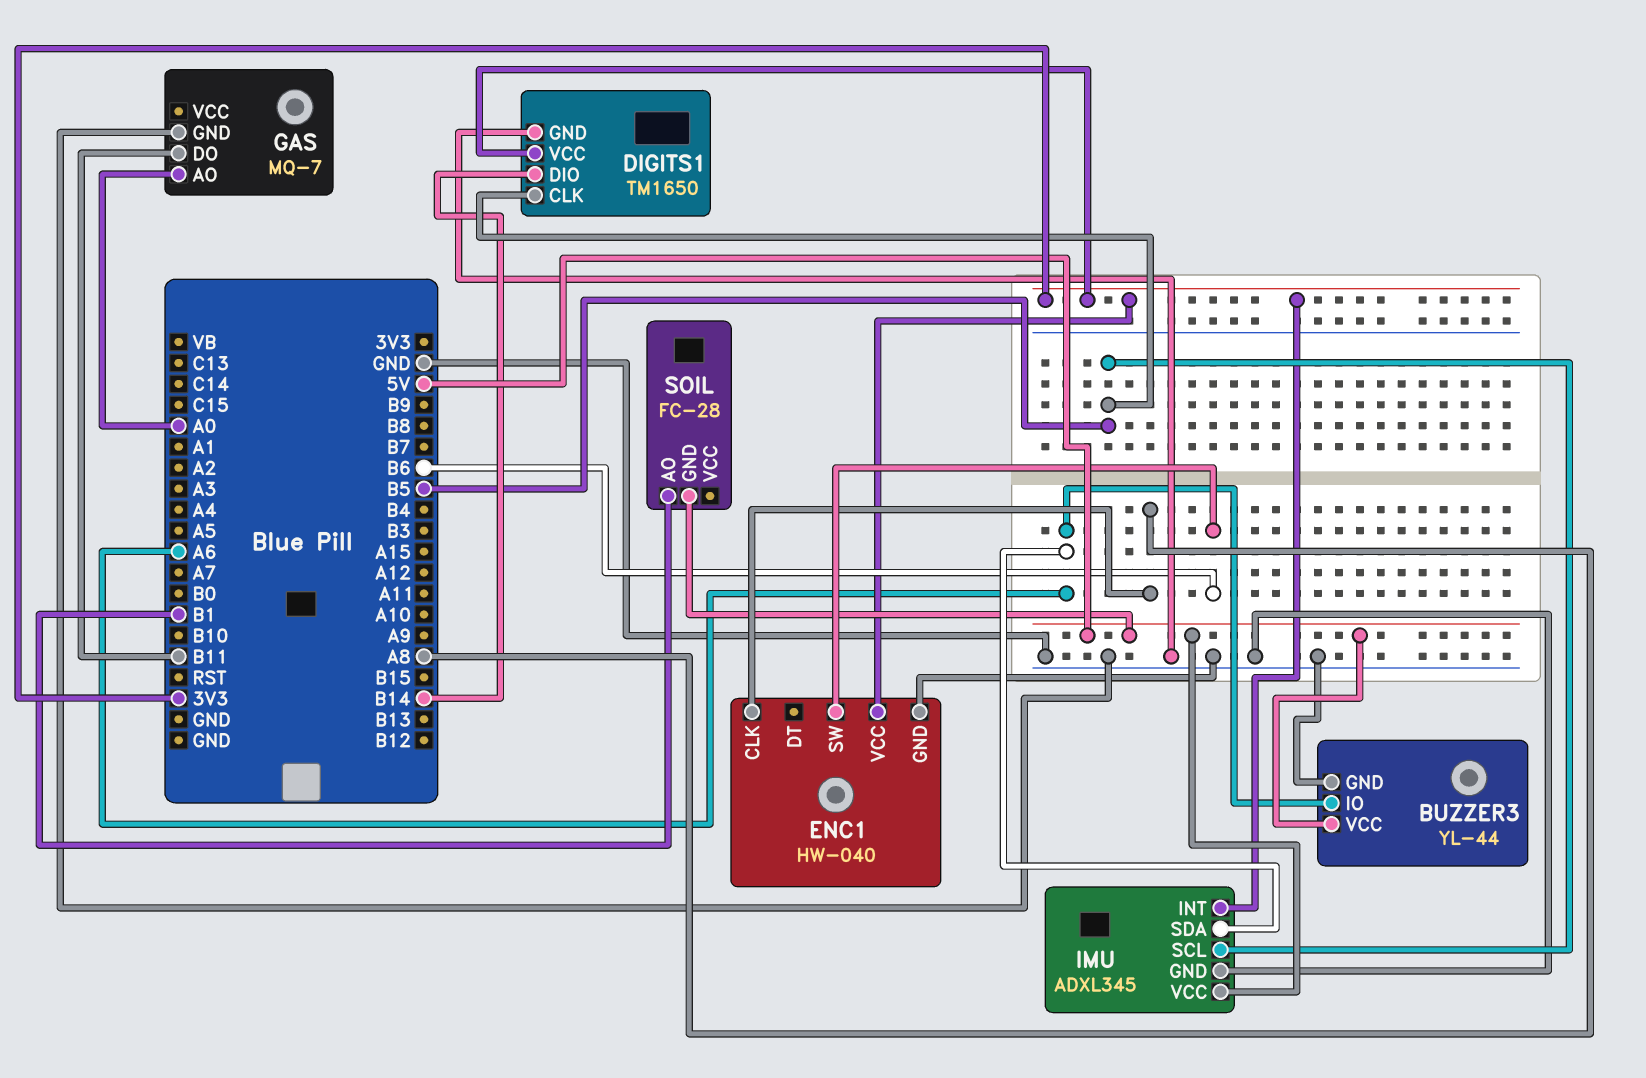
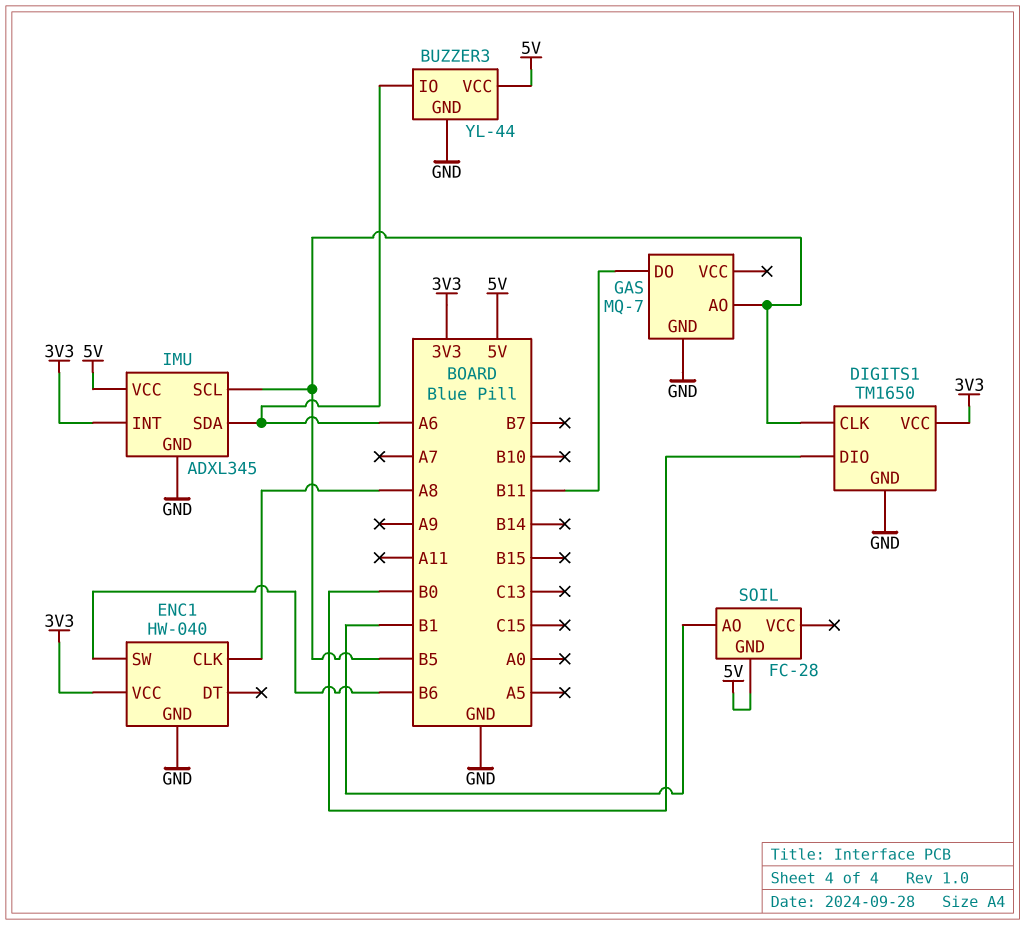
DIGITS1 pin DIO: B14 -> B0
GAS pin AO: A0 -> B5

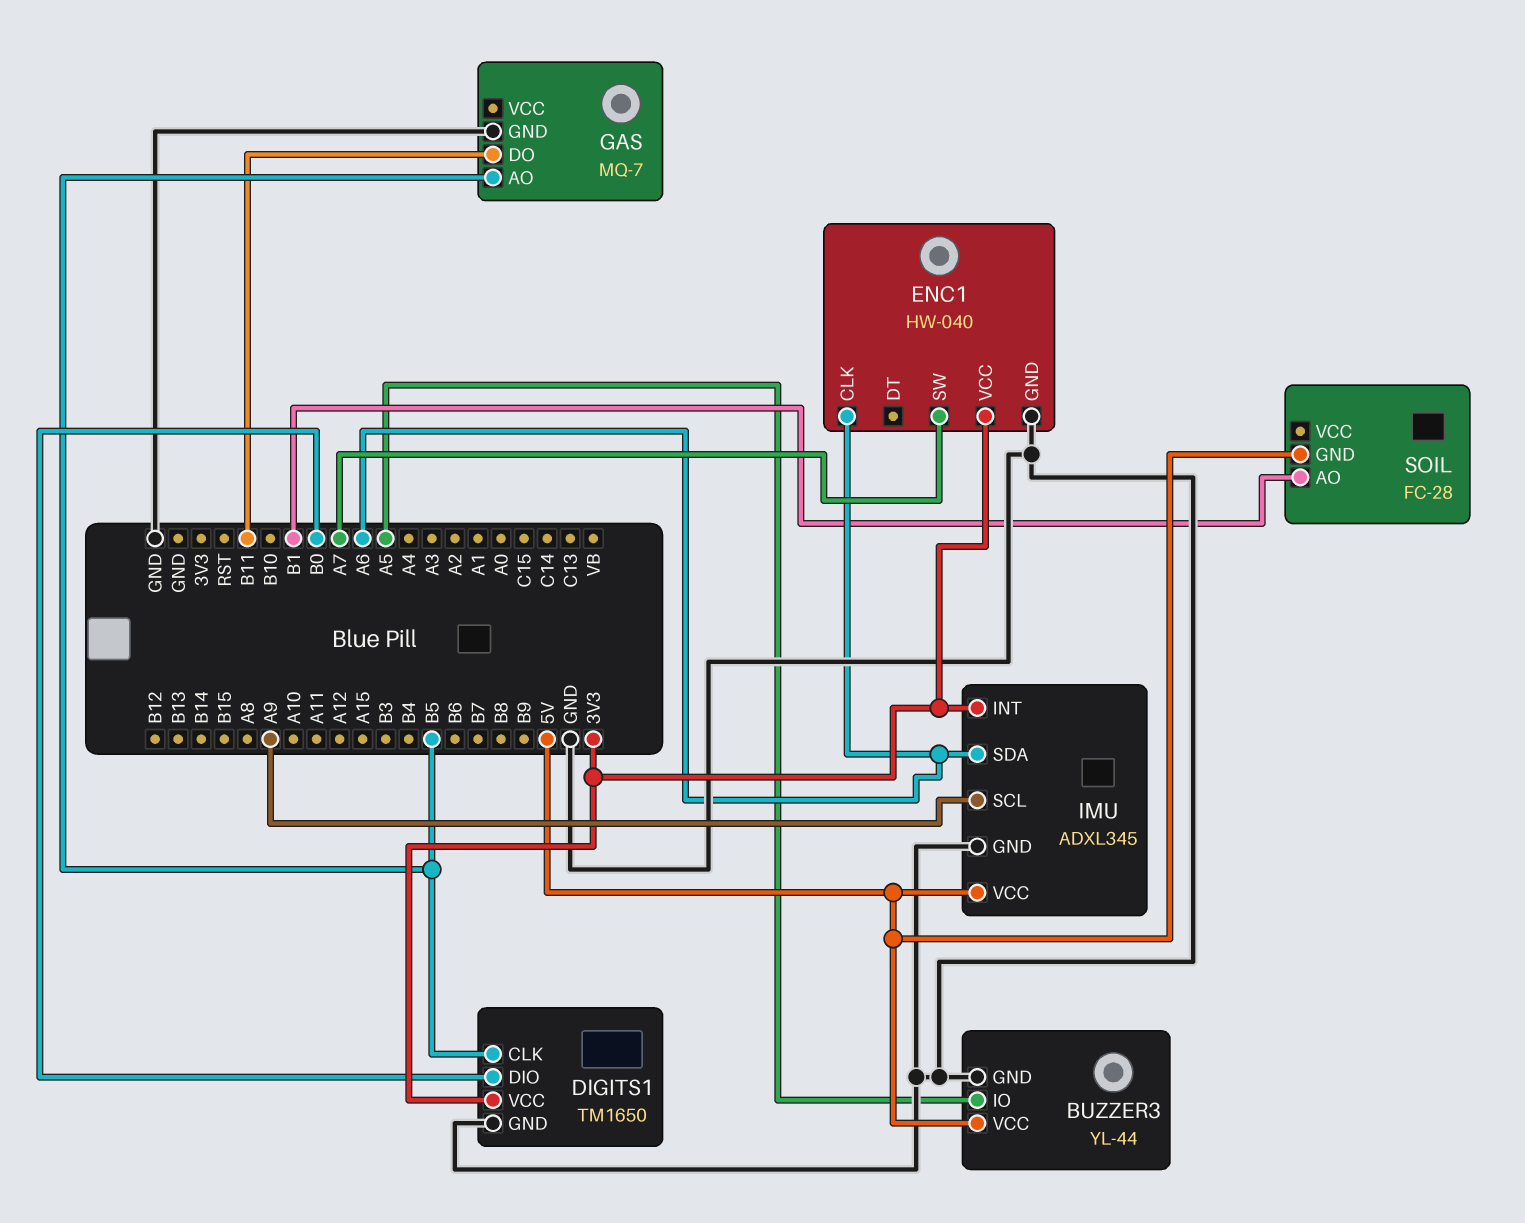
BUZZER3 pin IO: A6 -> A5
ENC1 pin CLK: A8 -> A6
ENC1 pin SW: B6 -> A7
IMU pin SCL: B5 -> A9

